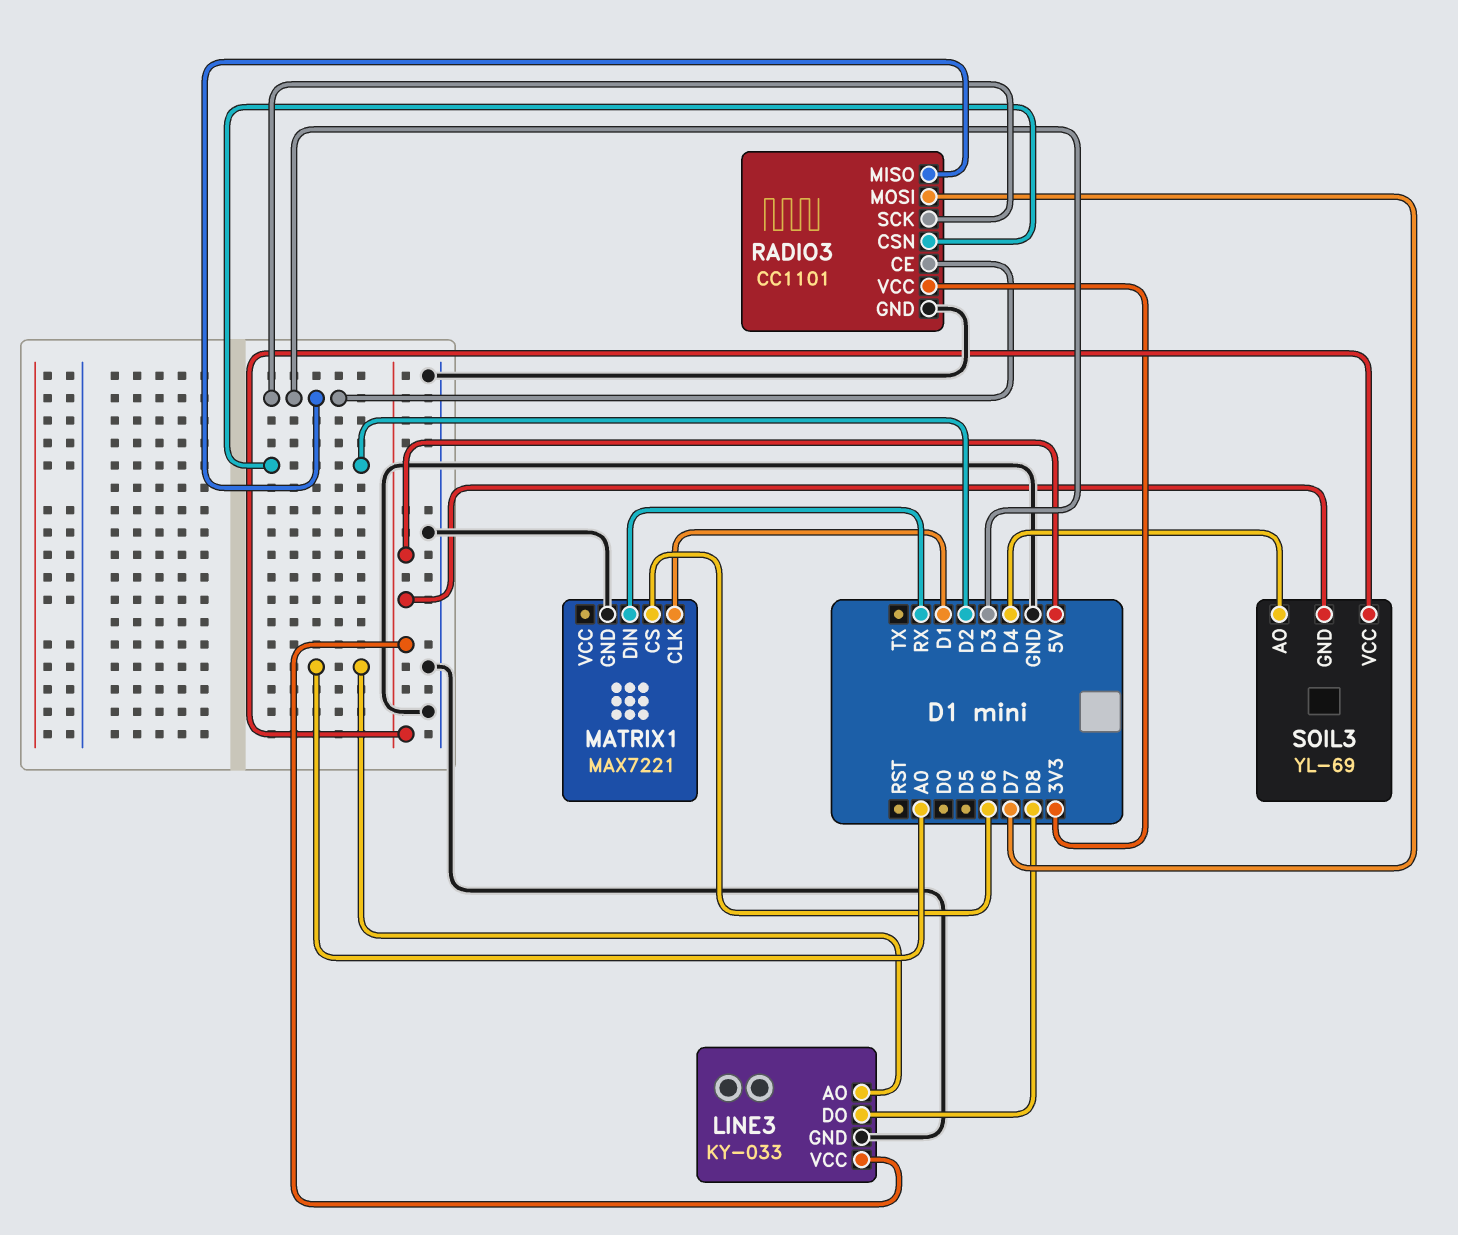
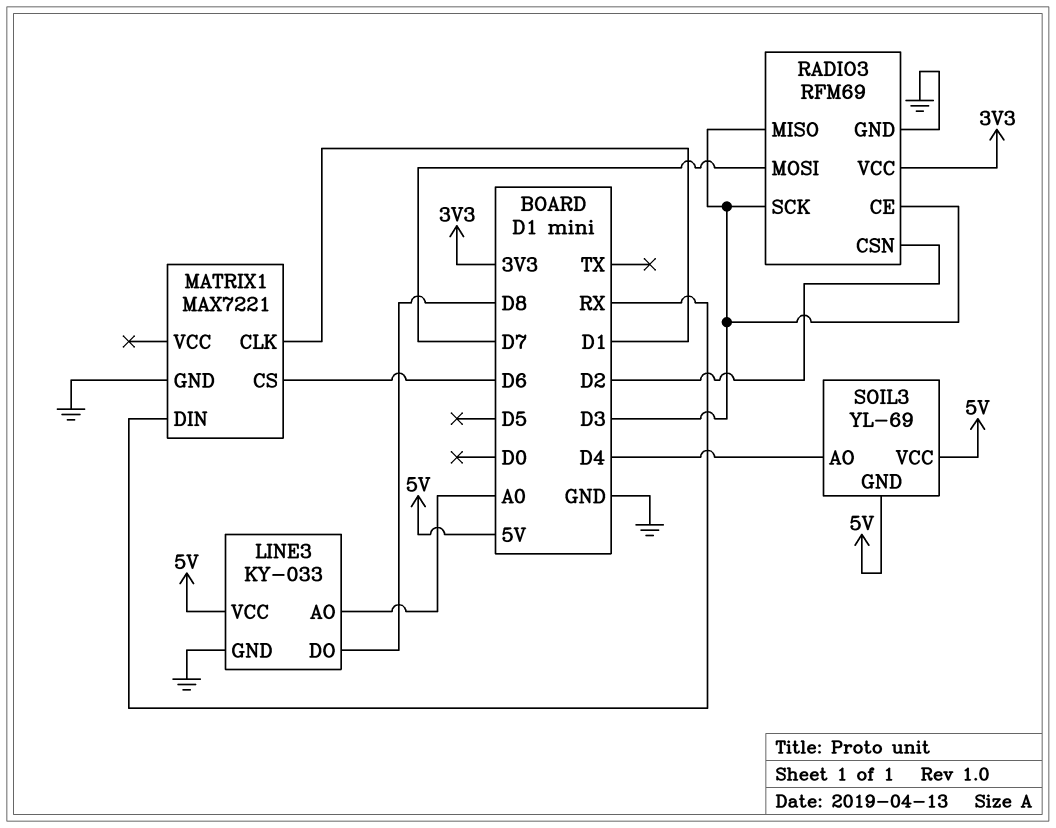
RADIO3: CC1101 -> RFM69

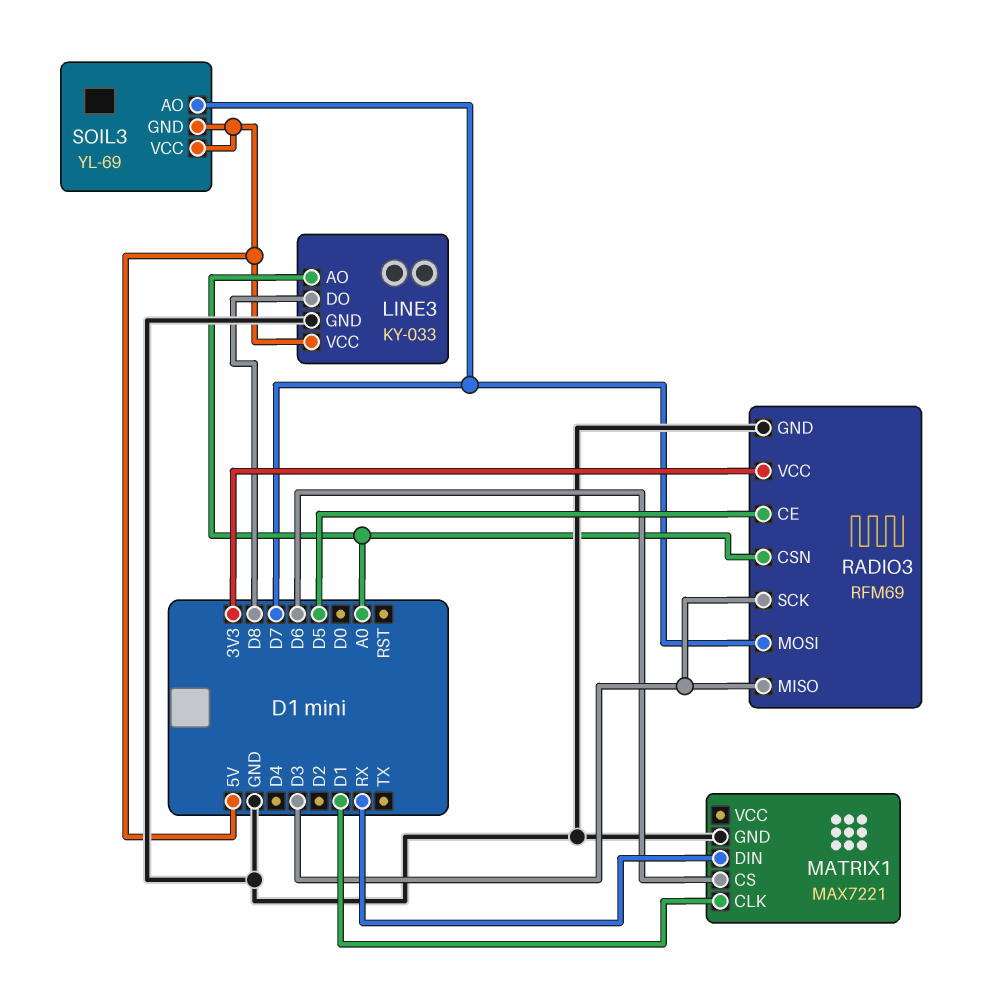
RADIO3 pin CE: D3 -> D5
RADIO3 pin CSN: D2 -> A0
SOIL3 pin AO: D4 -> D7

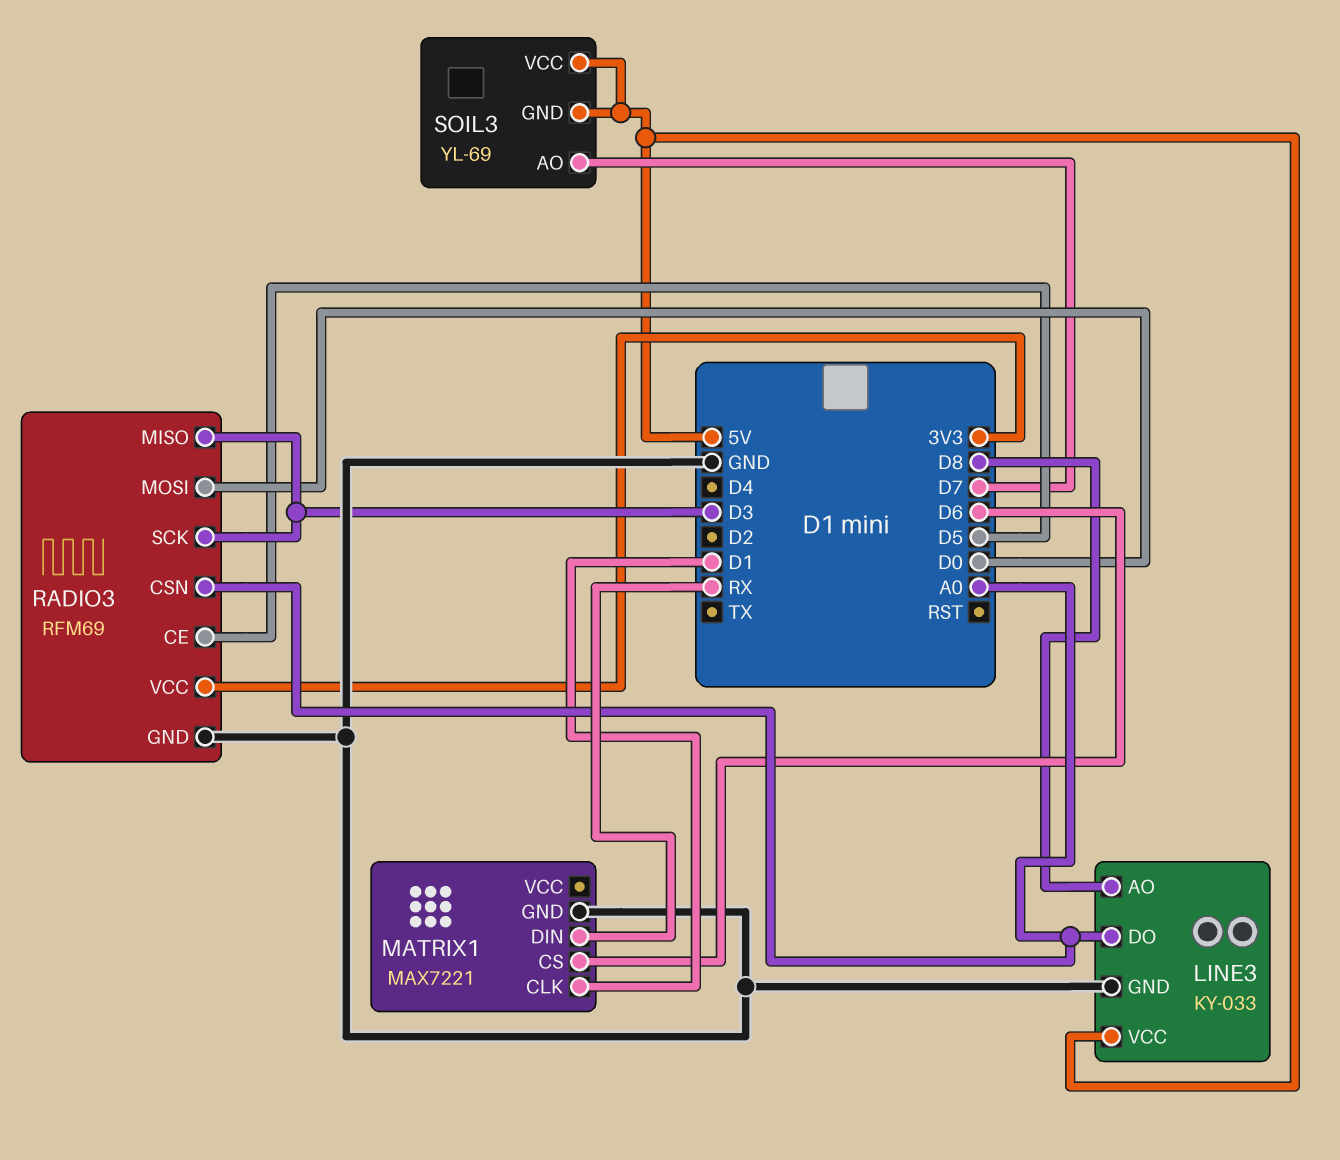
LINE3 pin AO: A0 -> D8
LINE3 pin DO: D8 -> A0
RADIO3 pin MOSI: D7 -> D0

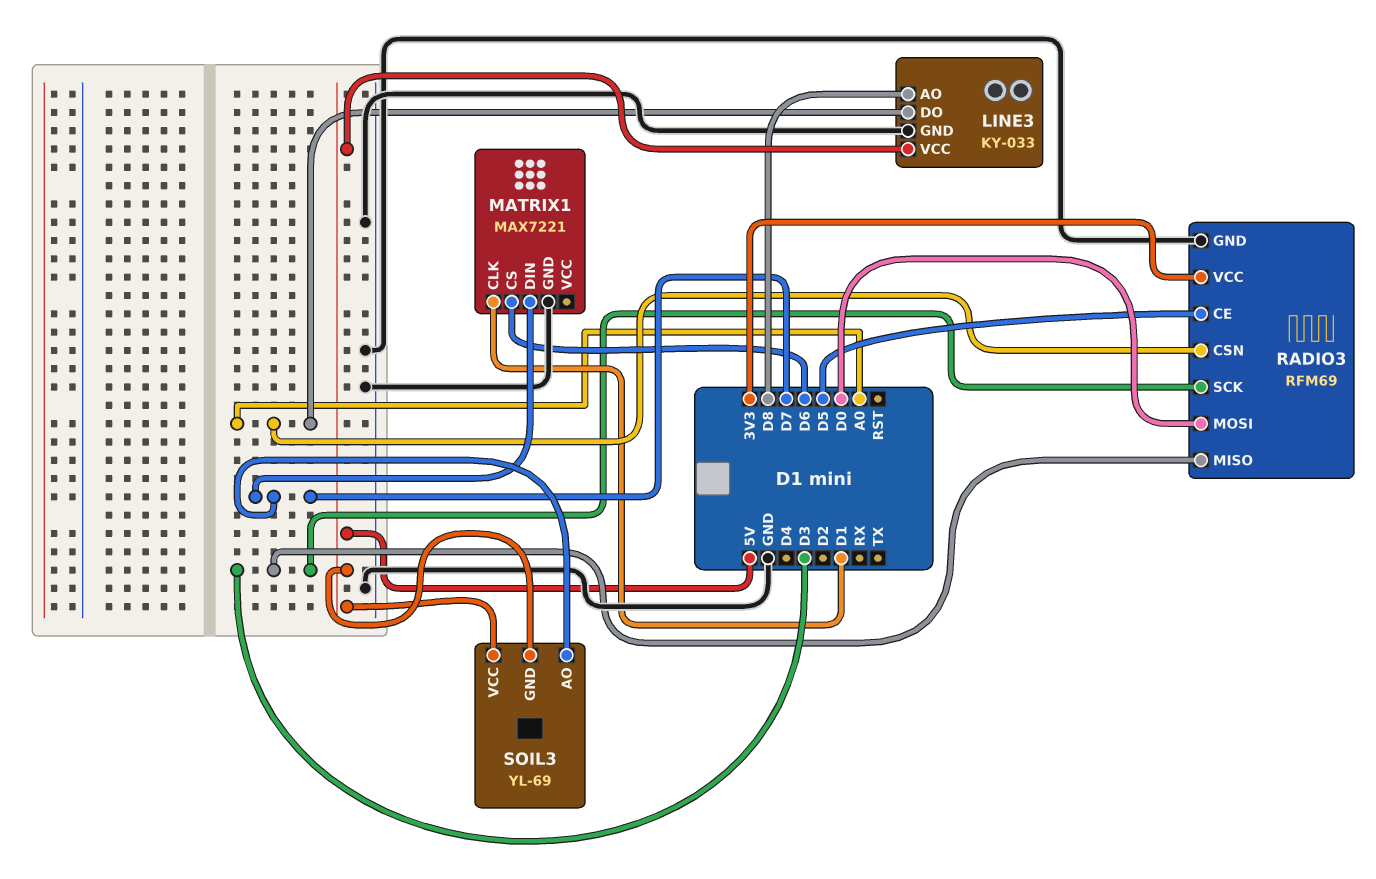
MATRIX1 pin DIN: RX -> D7

